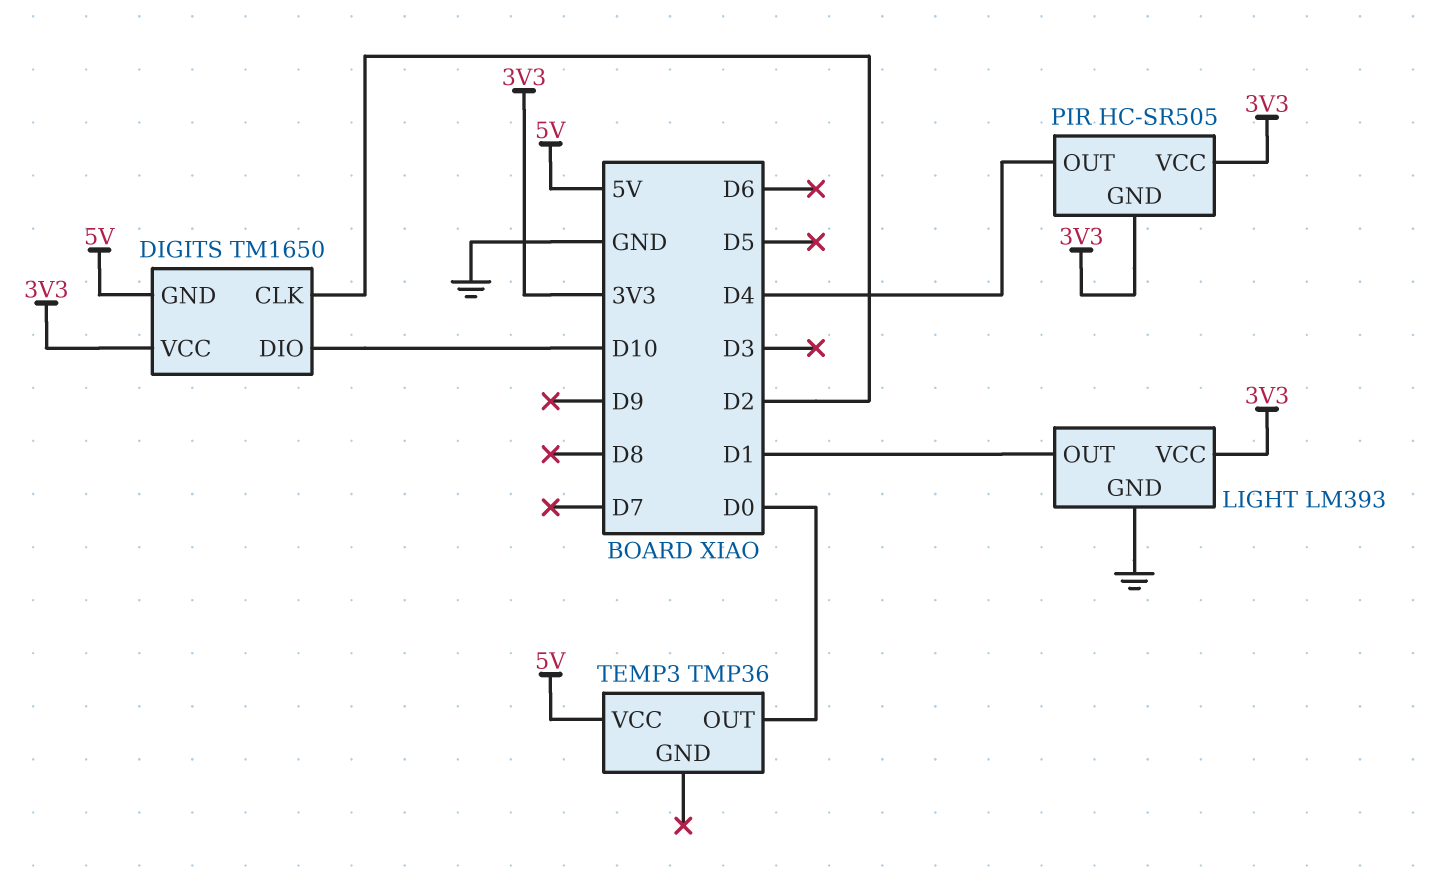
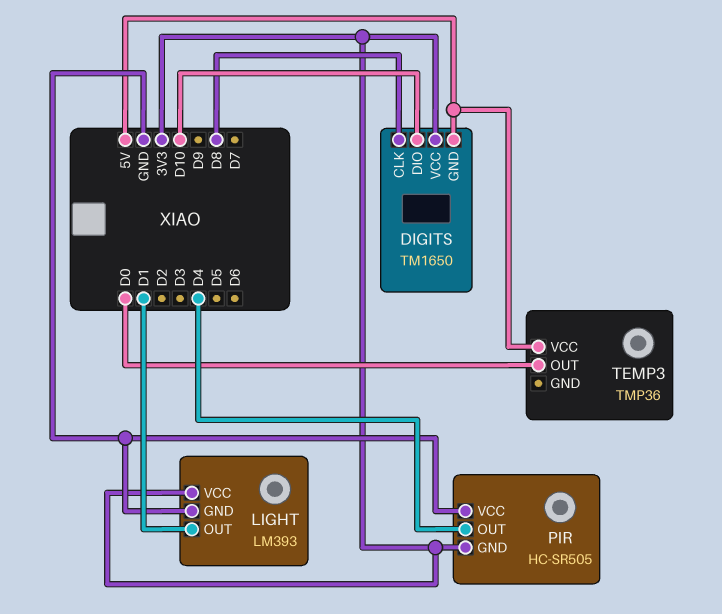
DIGITS pin CLK: D2 -> D8
PIR pin VCC: 3V3 -> GND

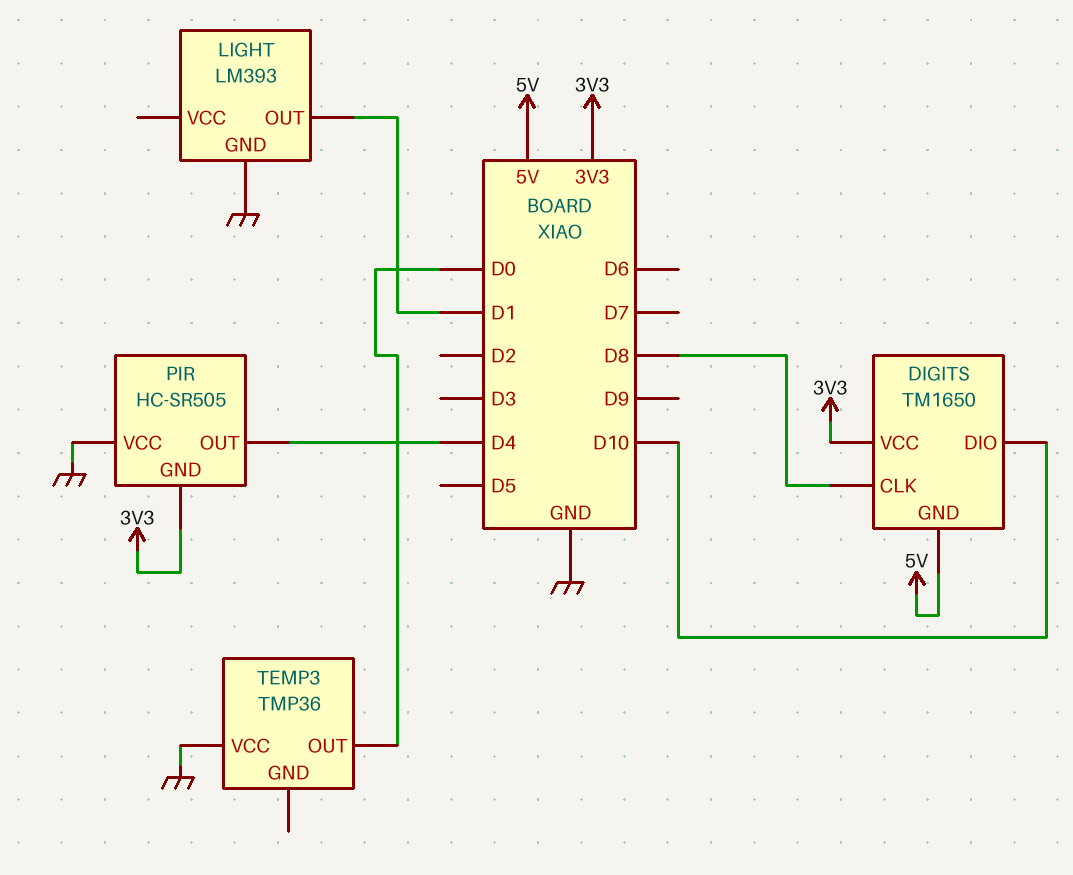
LIGHT pin VCC: 3V3 -> none
TEMP3 pin VCC: 5V -> GND

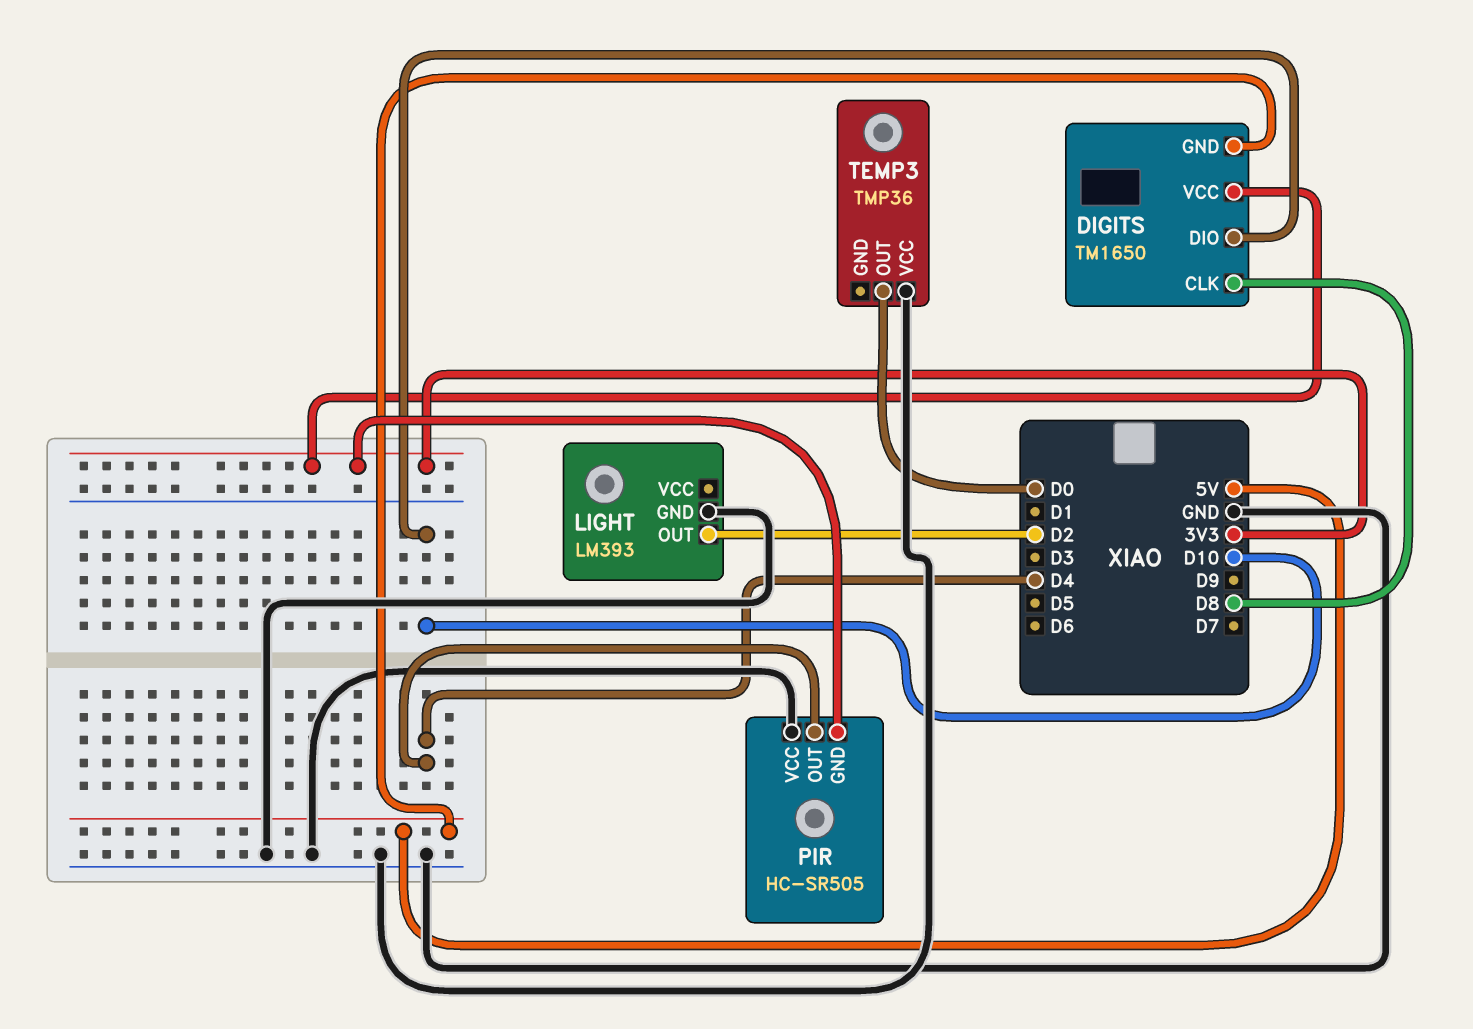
LIGHT pin OUT: D1 -> D2

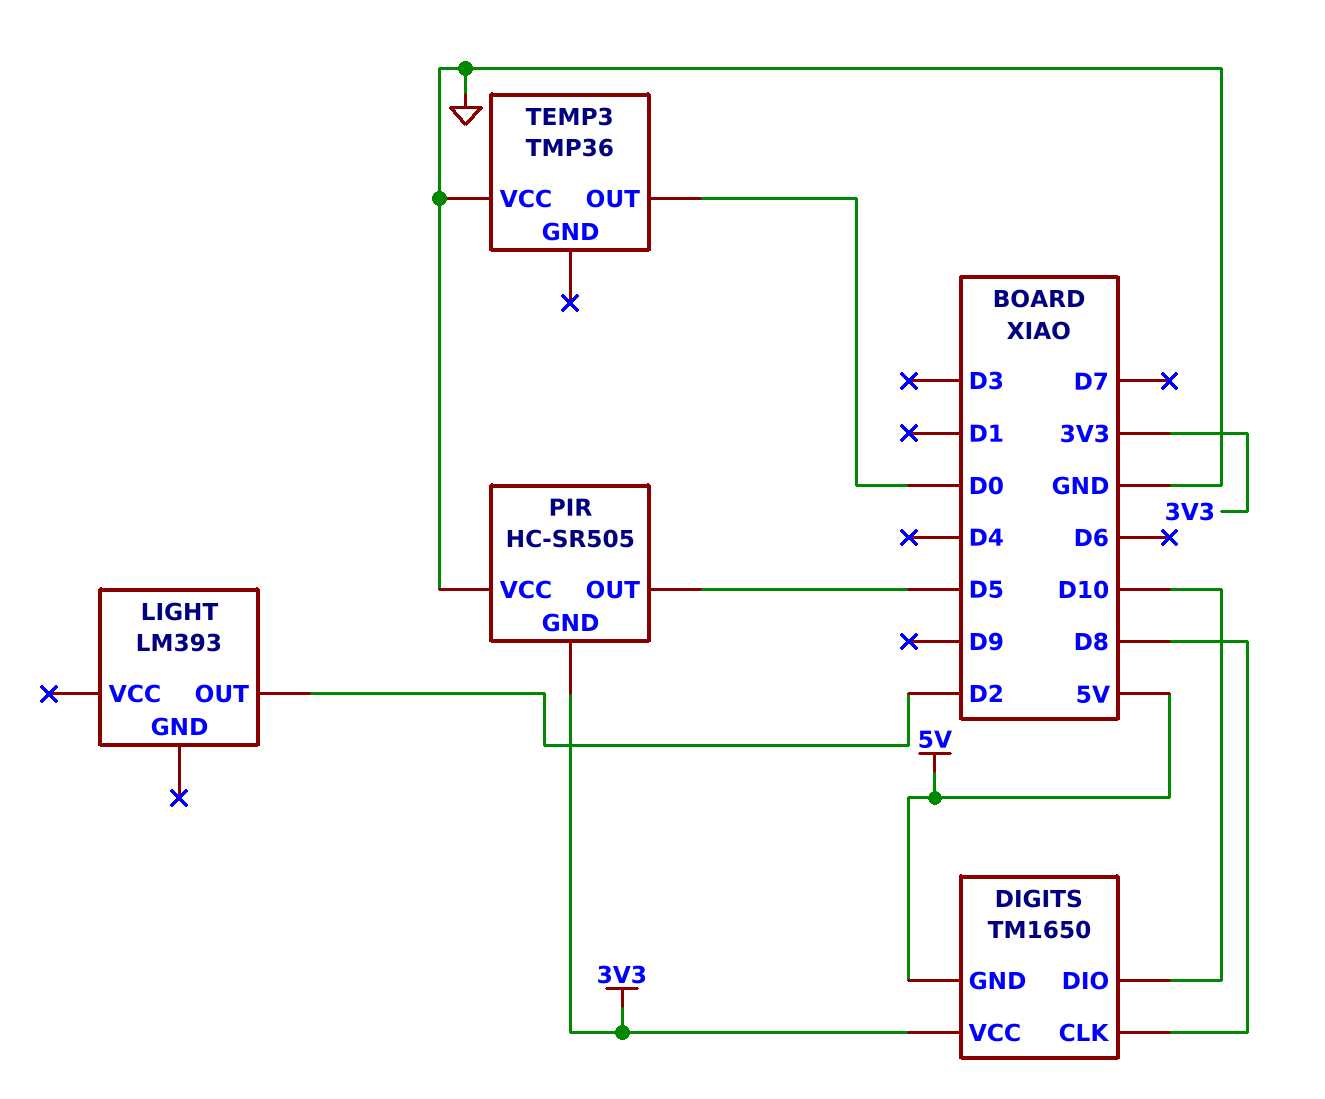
LIGHT pin GND: GND -> none
PIR pin OUT: D4 -> D5

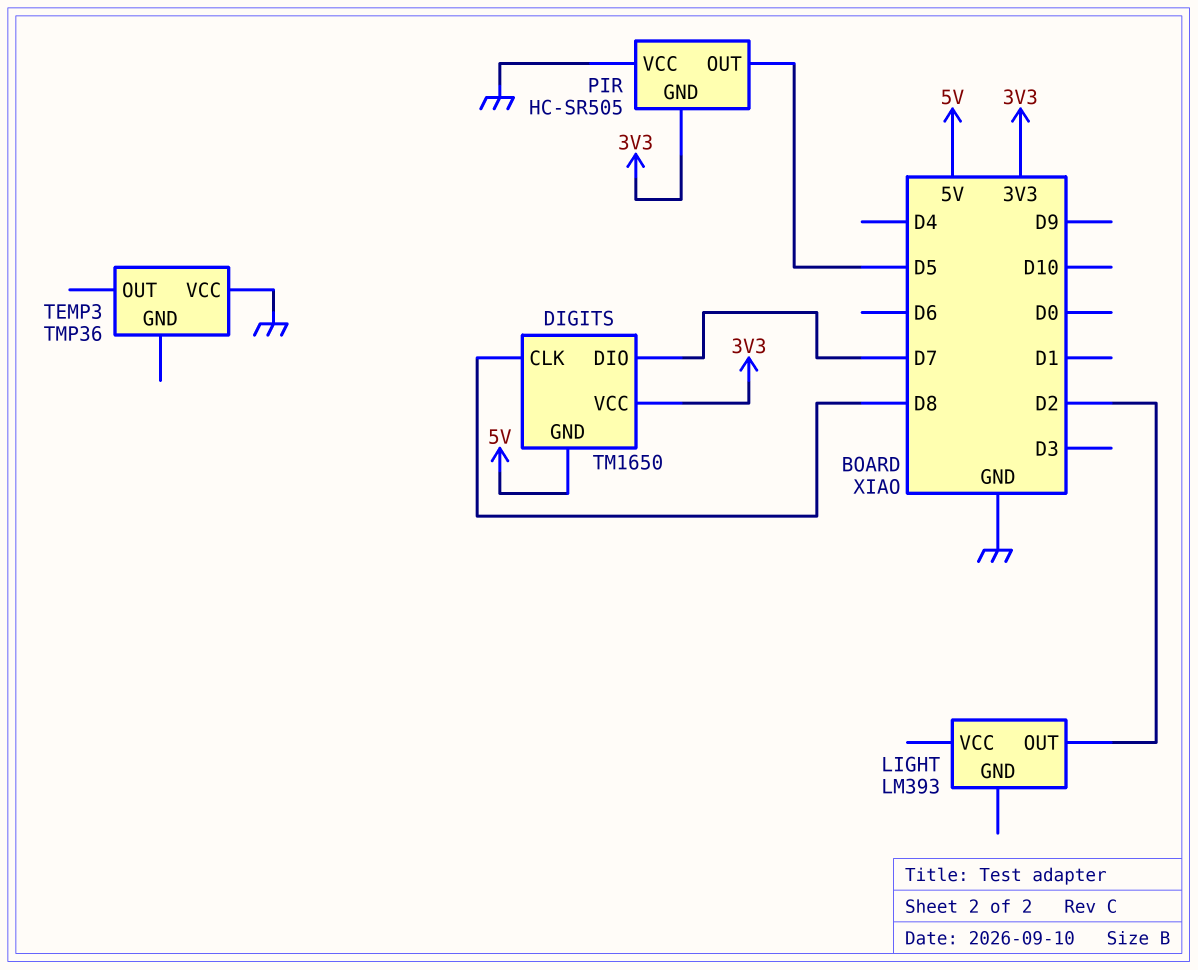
DIGITS pin DIO: D10 -> D7
TEMP3 pin OUT: D0 -> none

